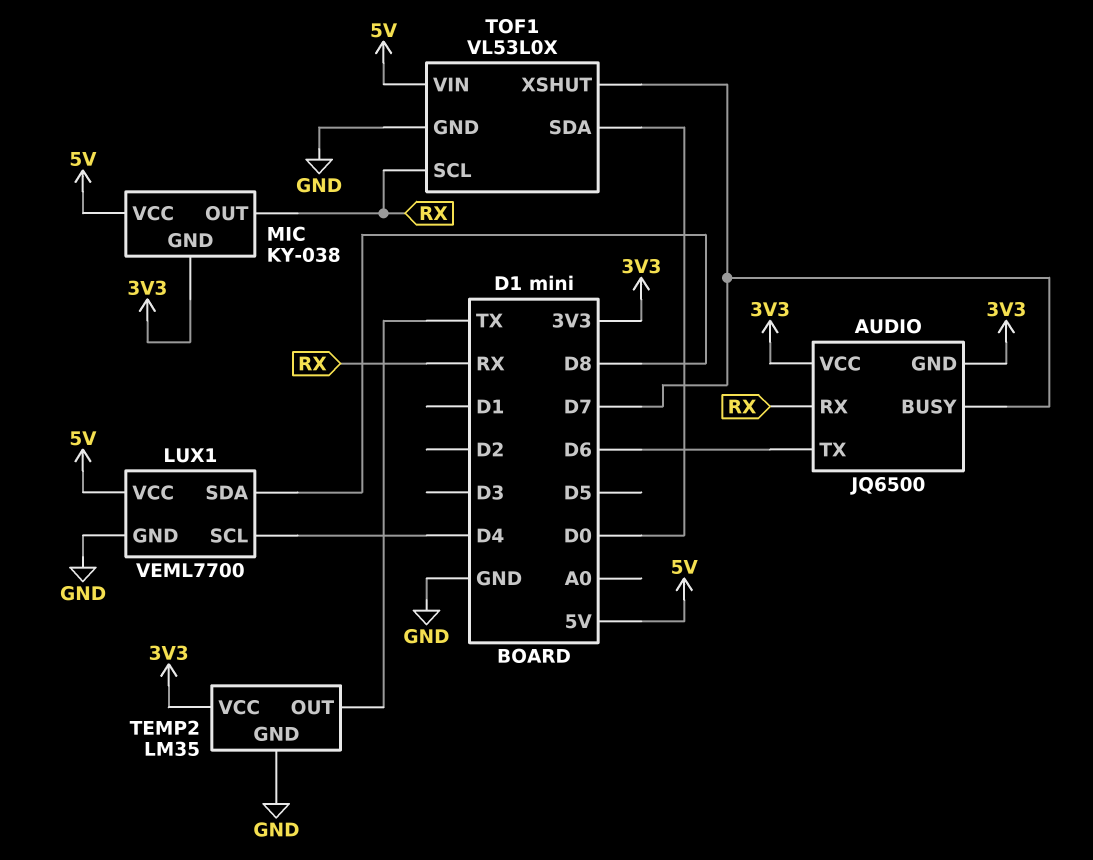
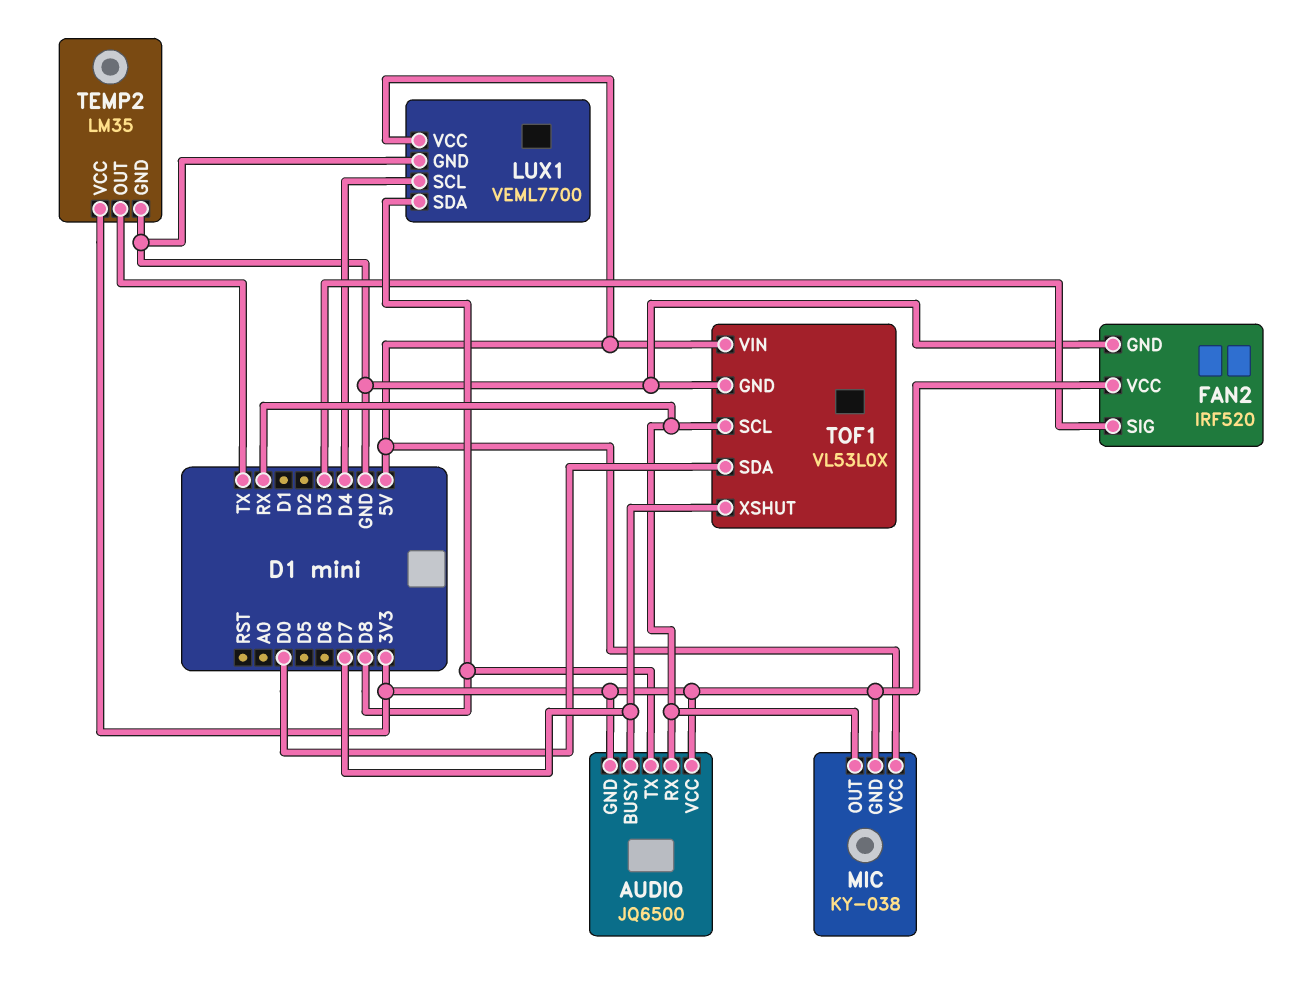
AUDIO pin TX: D6 -> D8
FAN2: none -> IRF520
FAN2 pin GND: none -> GND
FAN2 pin SIG: none -> D3
FAN2 pin VCC: none -> 3V3

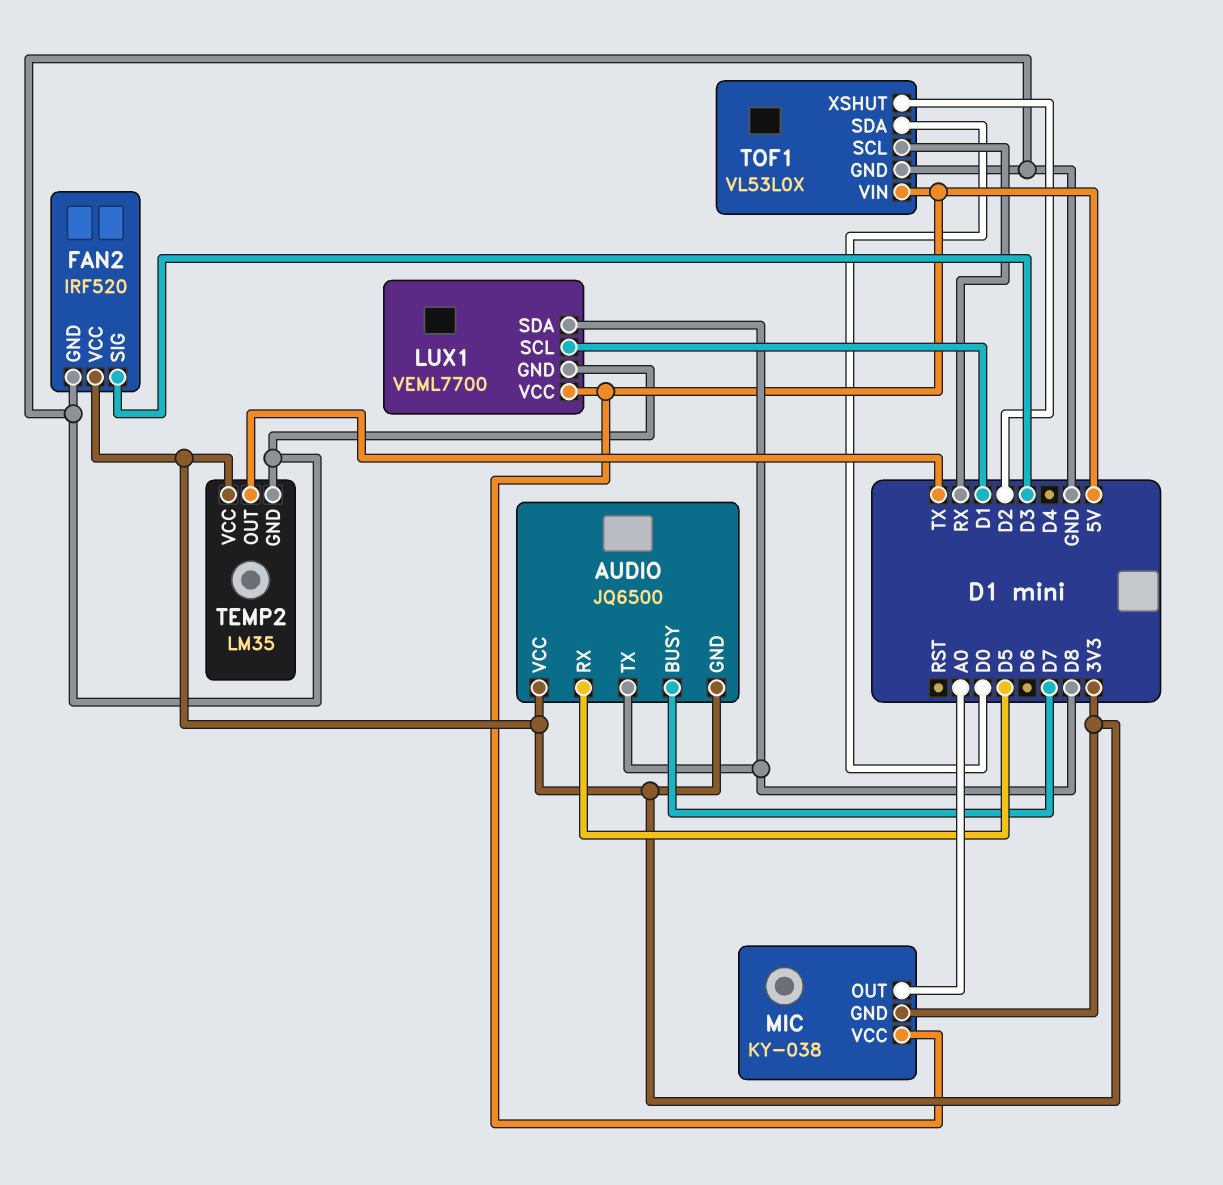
AUDIO pin RX: RX -> D5
LUX1 pin SCL: D4 -> D1
MIC pin OUT: RX -> A0
TOF1 pin XSHUT: D7 -> D2

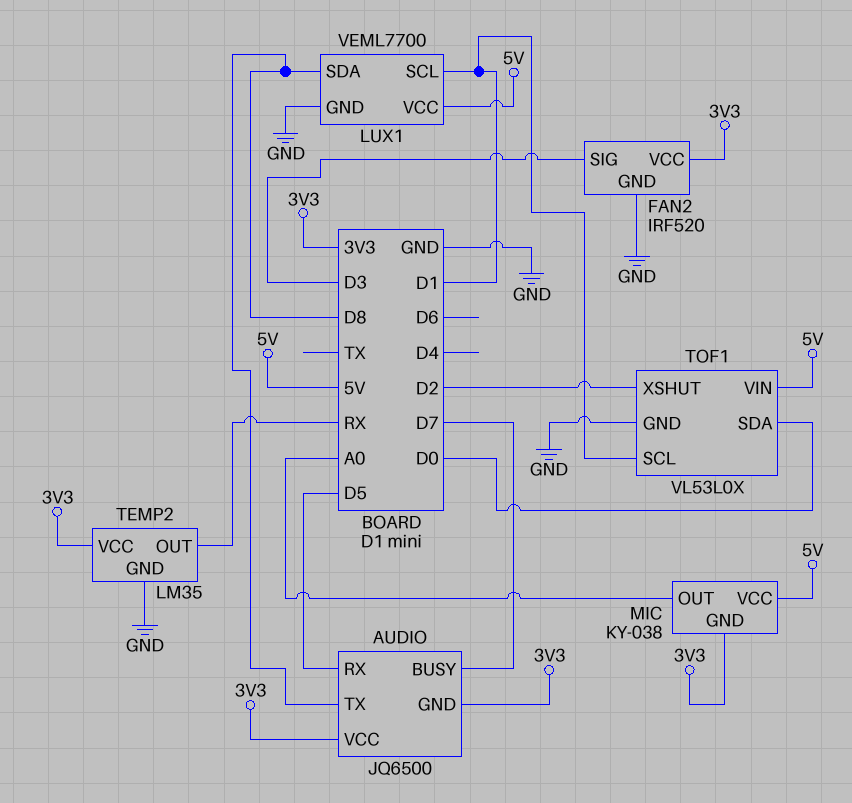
TEMP2 pin OUT: TX -> RX
TOF1 pin SCL: RX -> D1

